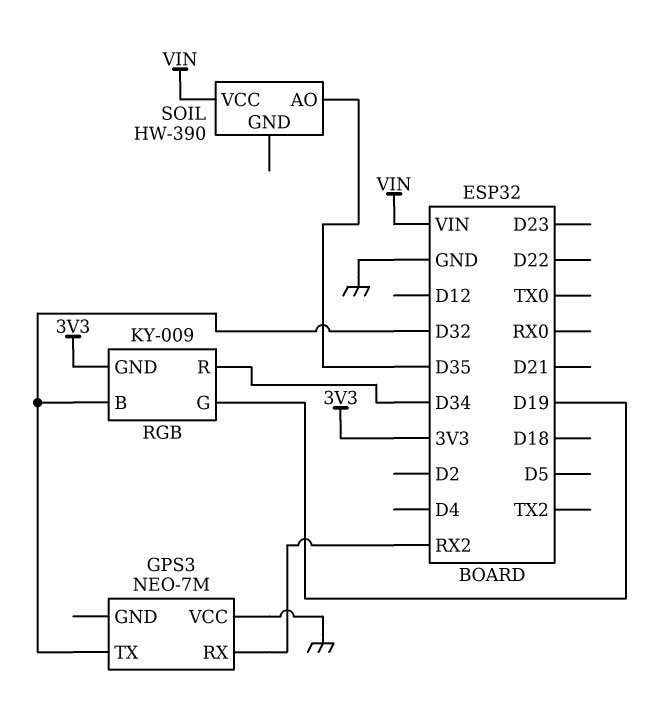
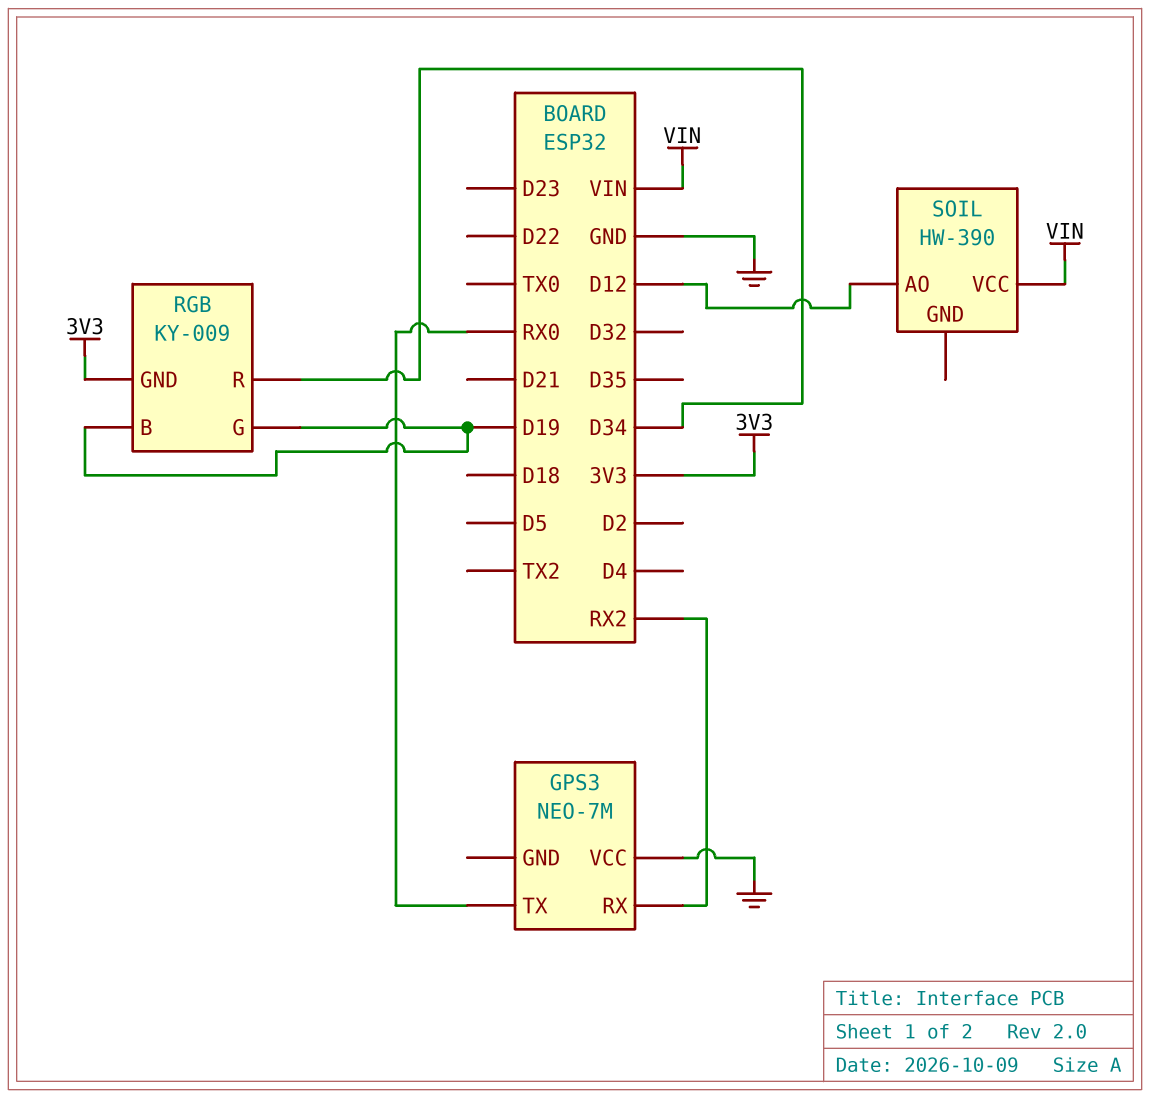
GPS3 pin TX: D32 -> RX0
RGB pin B: D32 -> D19
SOIL pin AO: D35 -> D12

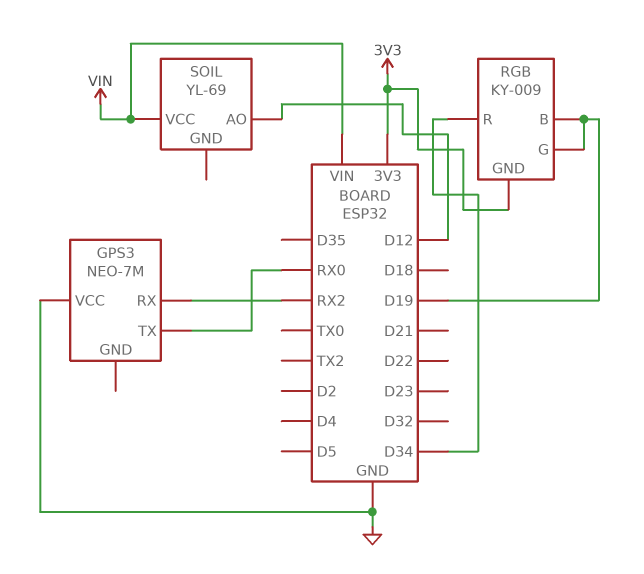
SOIL: HW-390 -> YL-69

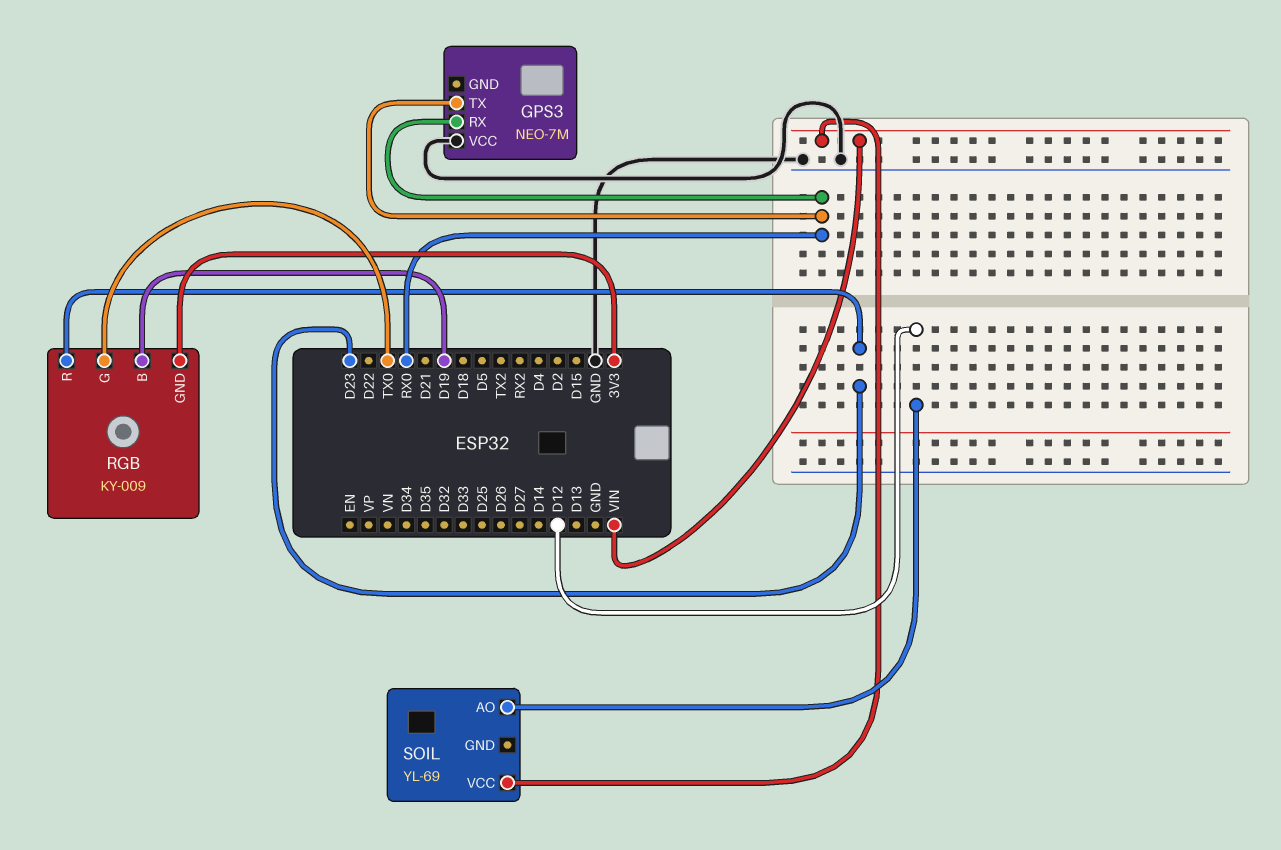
GPS3 pin RX: RX2 -> RX0
RGB pin G: D19 -> TX0
RGB pin R: D34 -> D23

